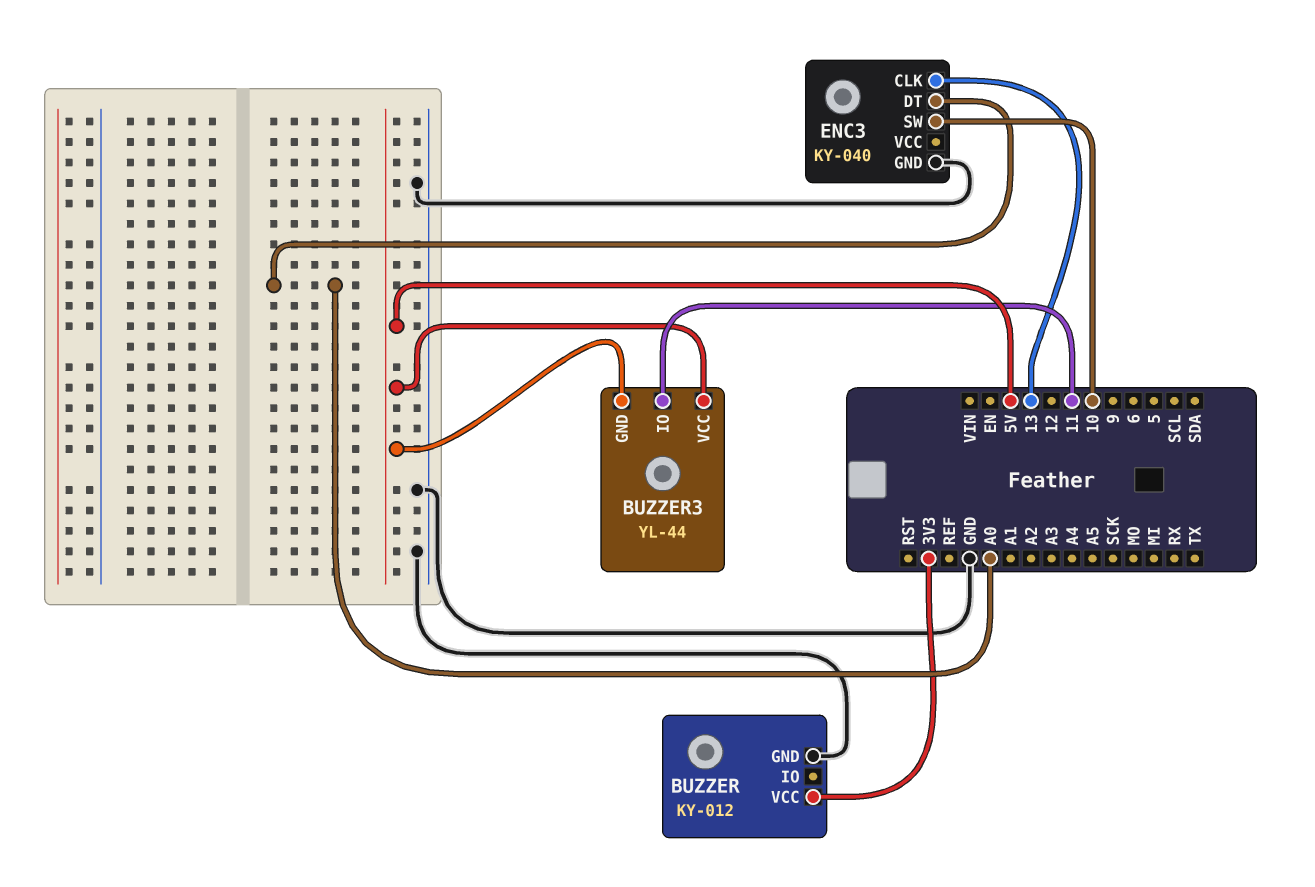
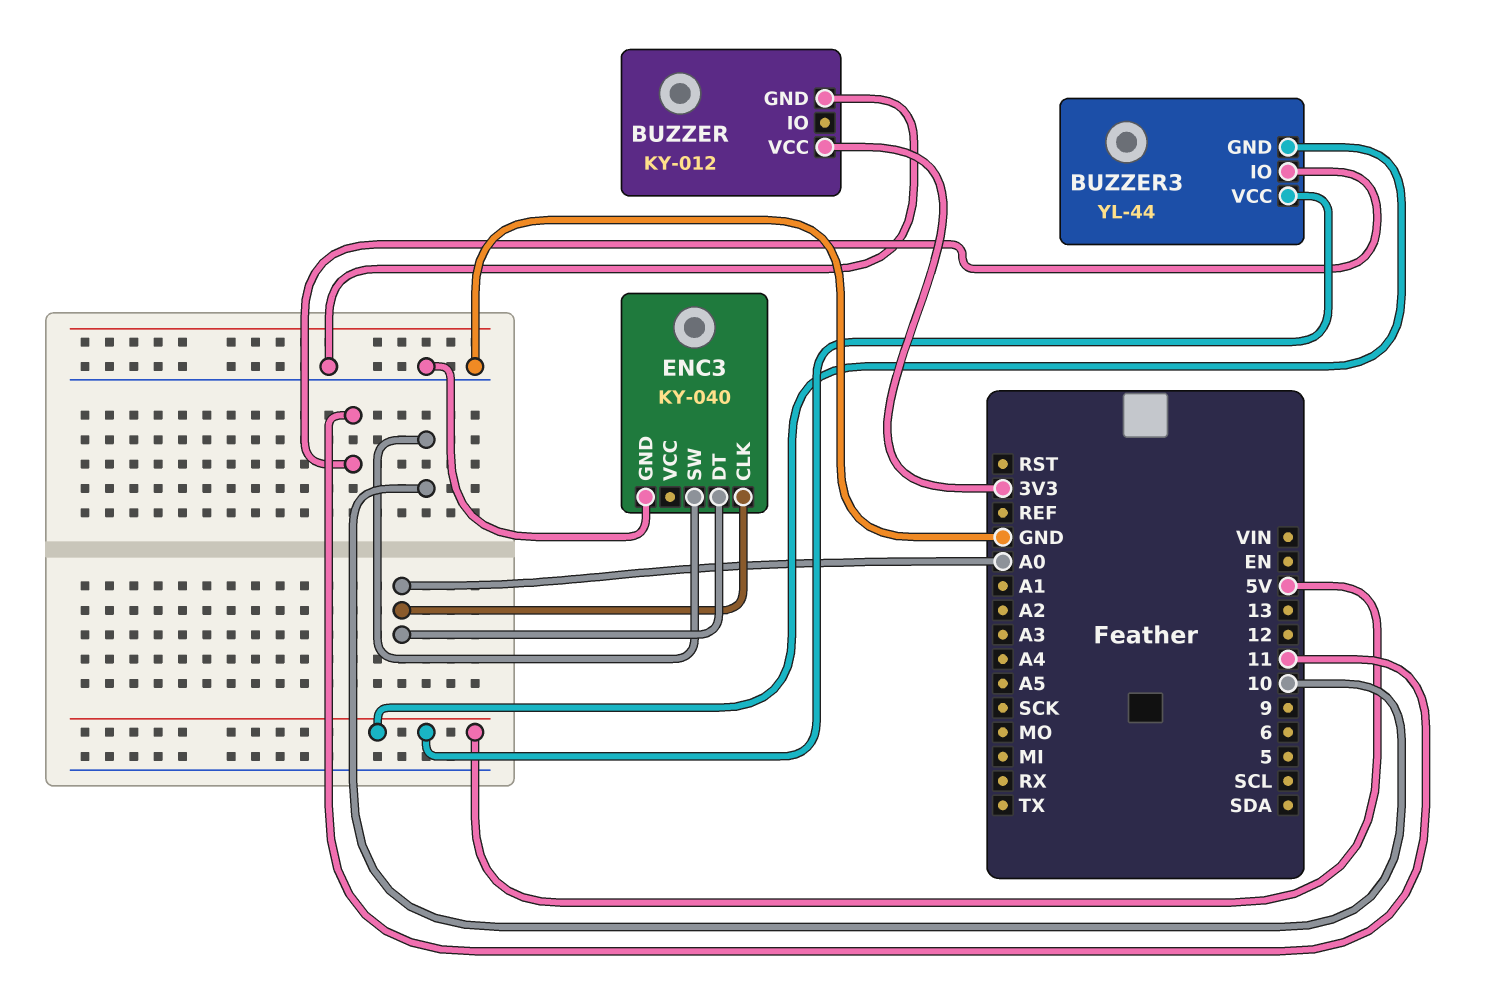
ENC3 pin CLK: 13 -> A0

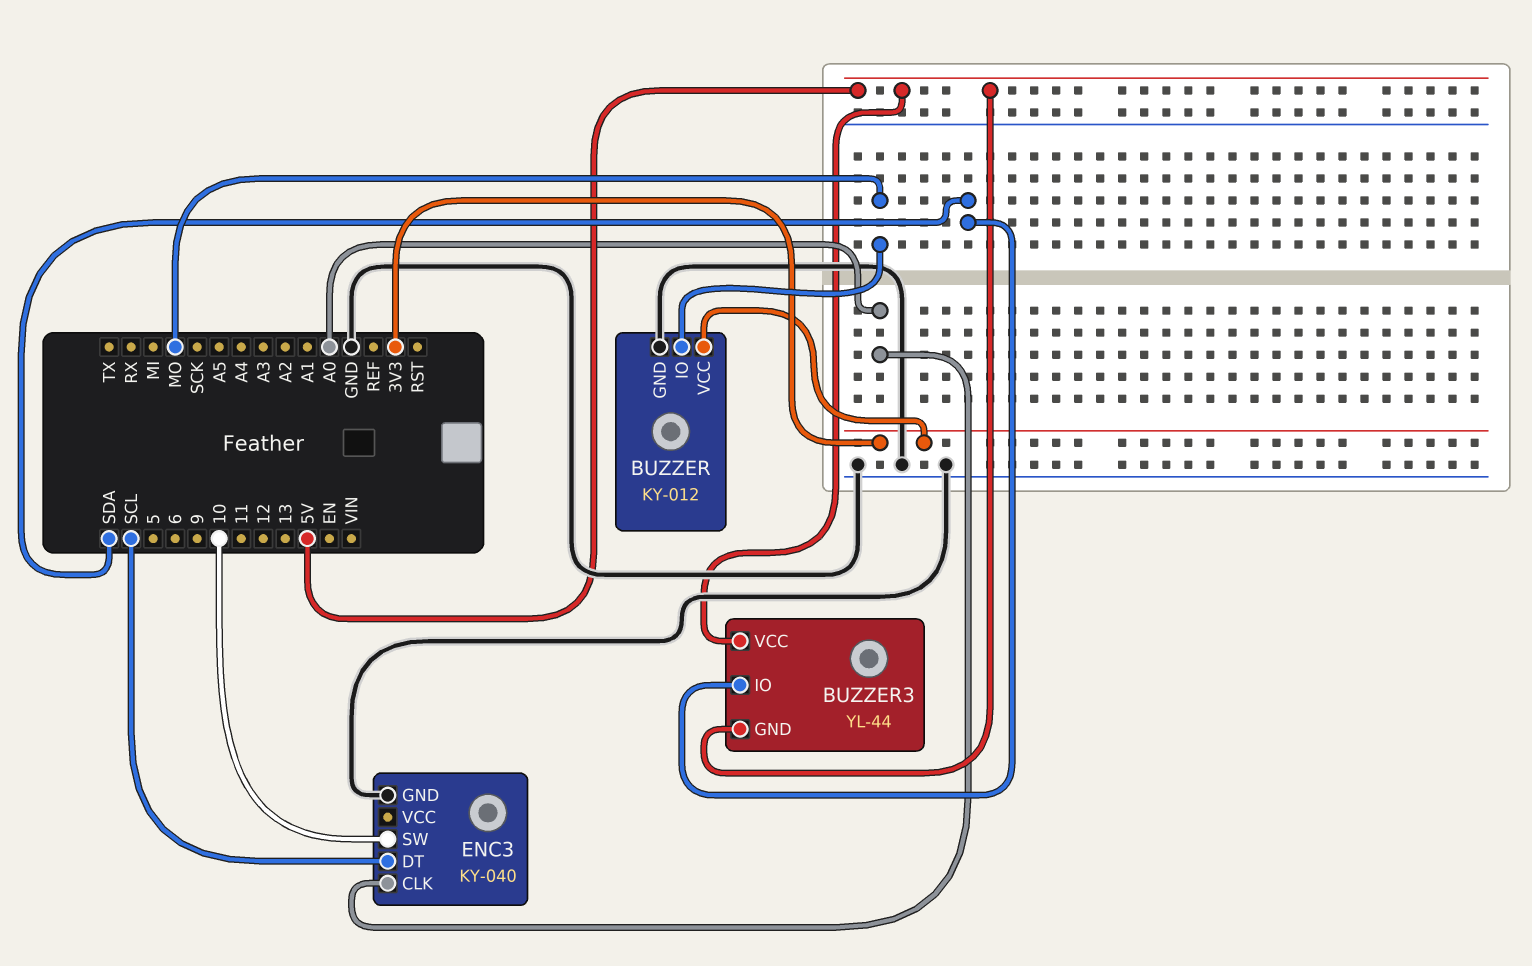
BUZZER pin IO: none -> MO
BUZZER3 pin IO: 11 -> SDA
ENC3 pin DT: A0 -> SCL

